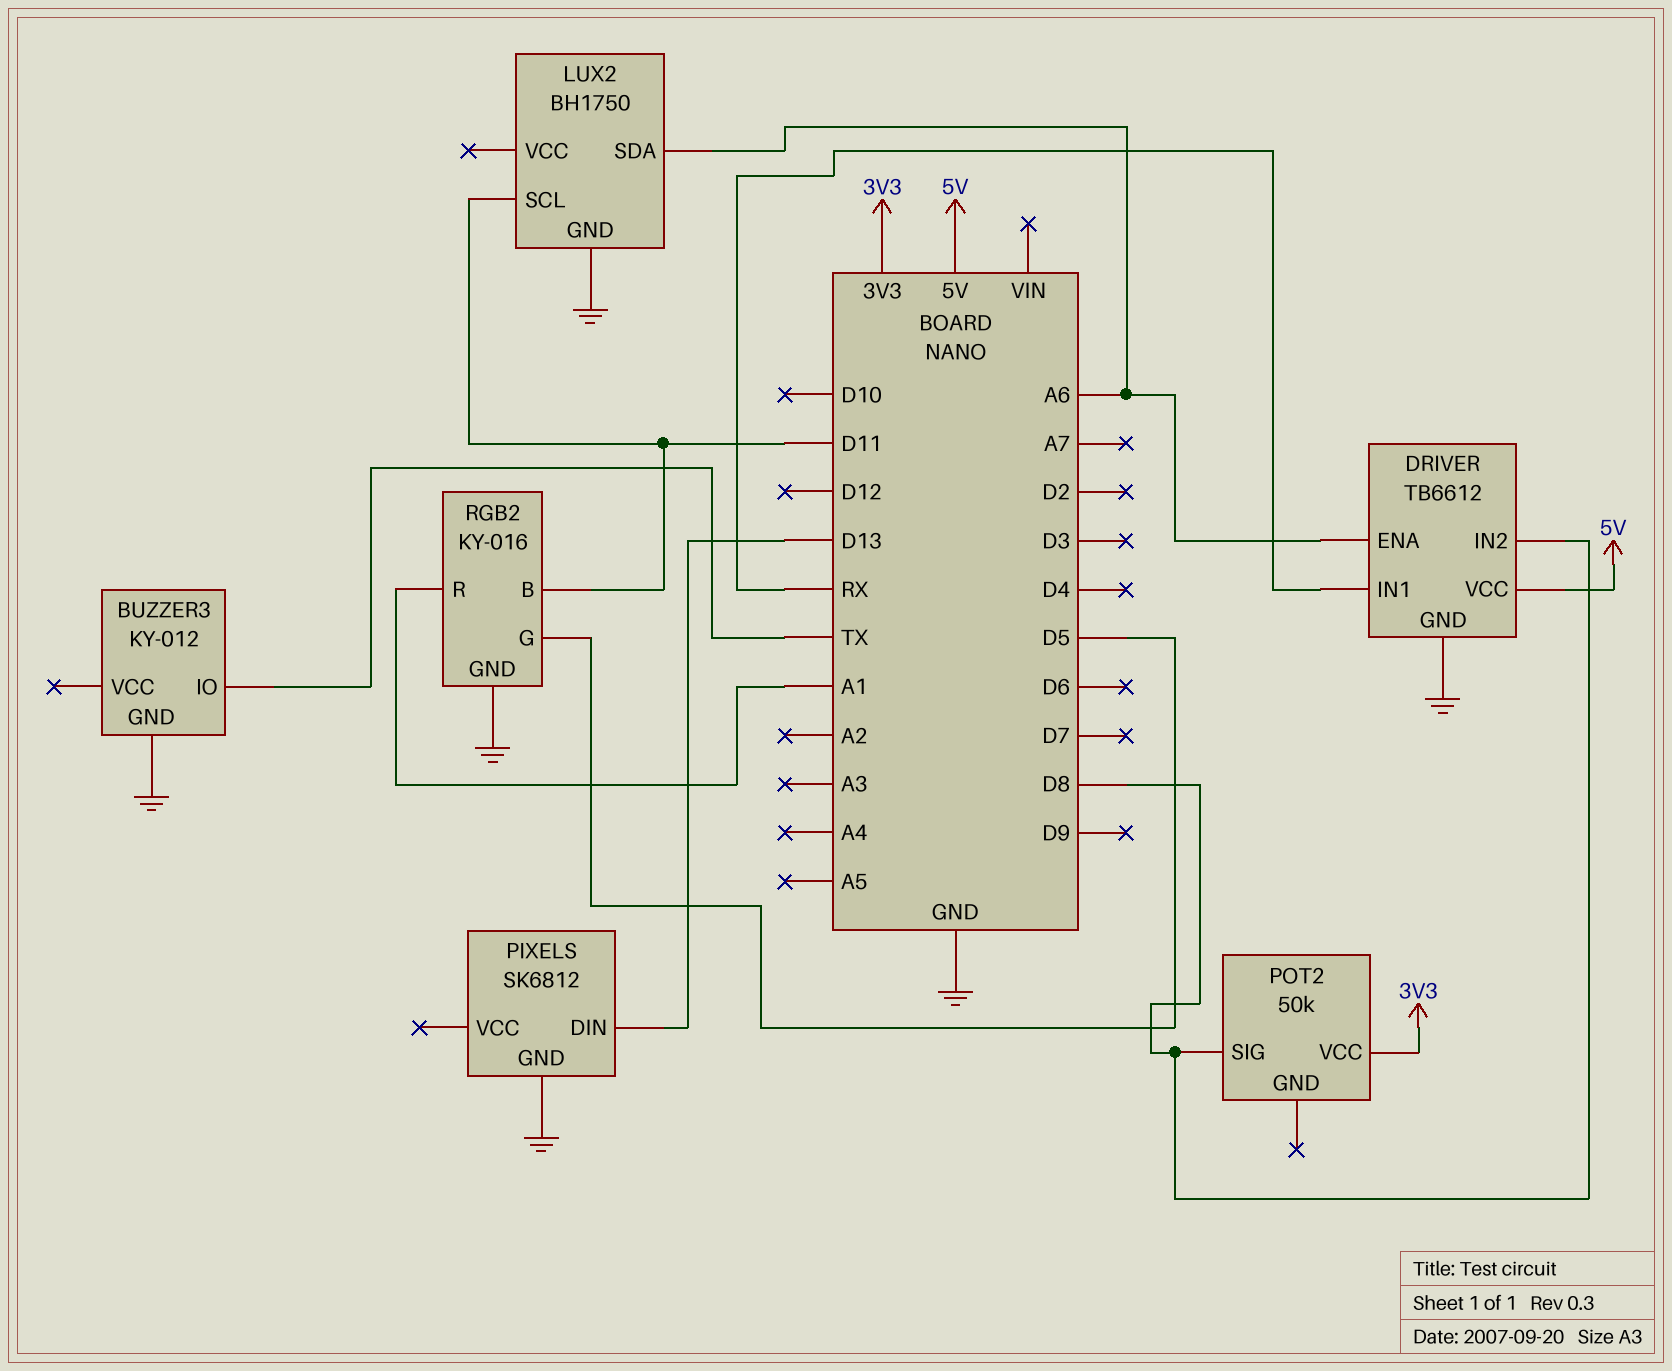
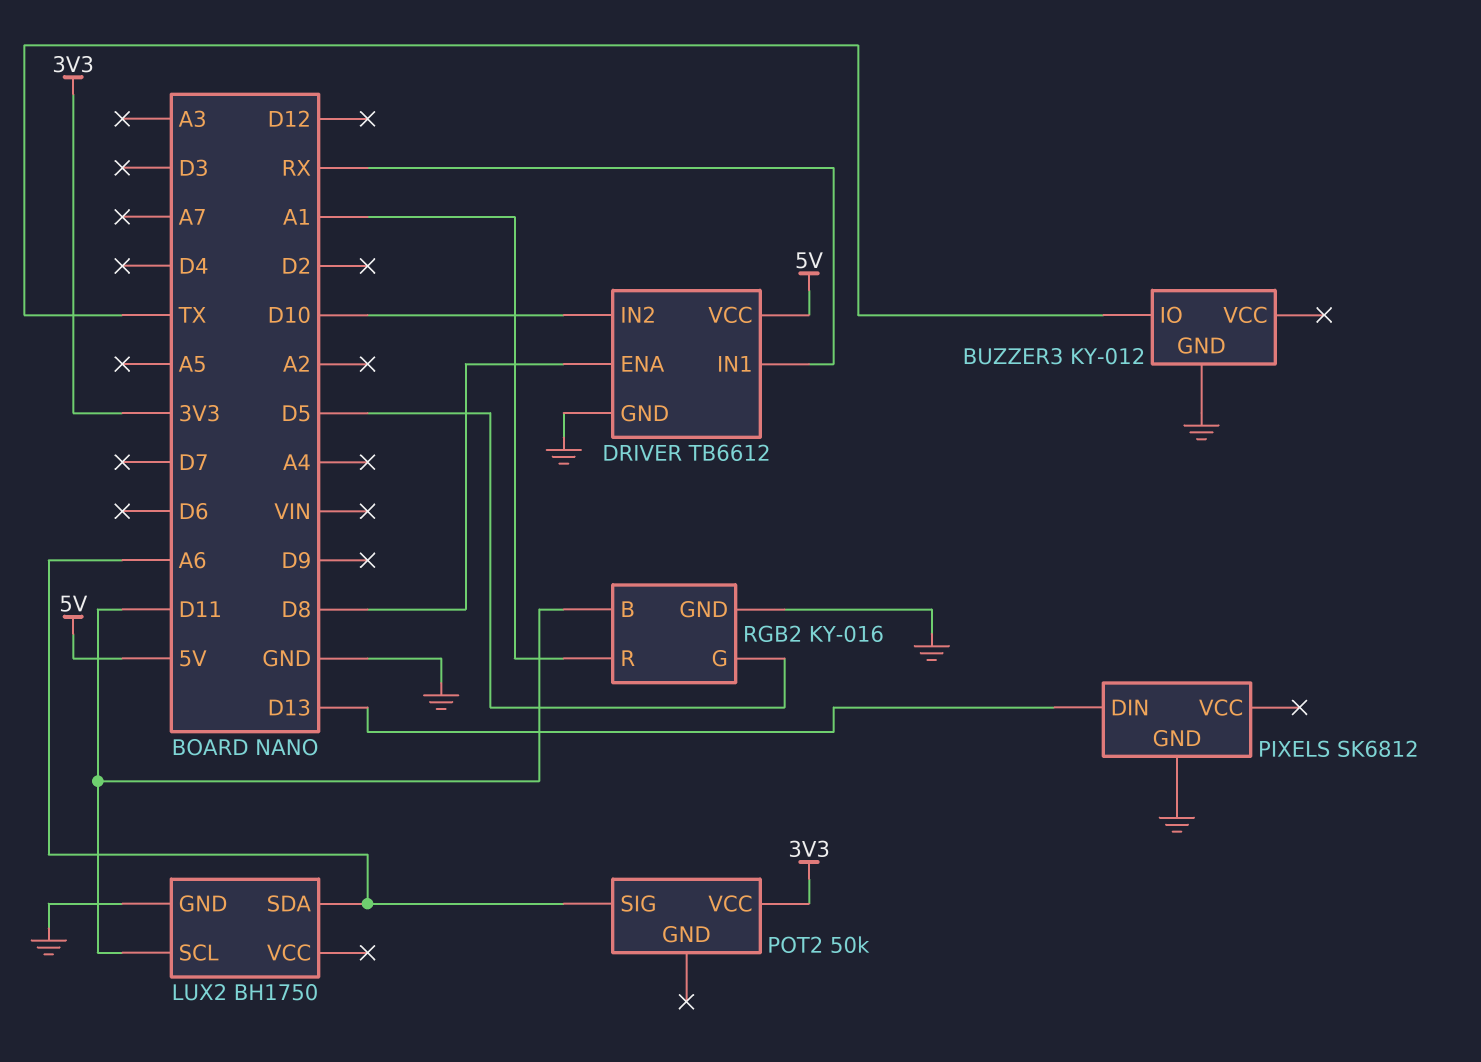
DRIVER pin ENA: A6 -> D8
DRIVER pin IN2: D8 -> D10
POT2 pin SIG: D8 -> A6

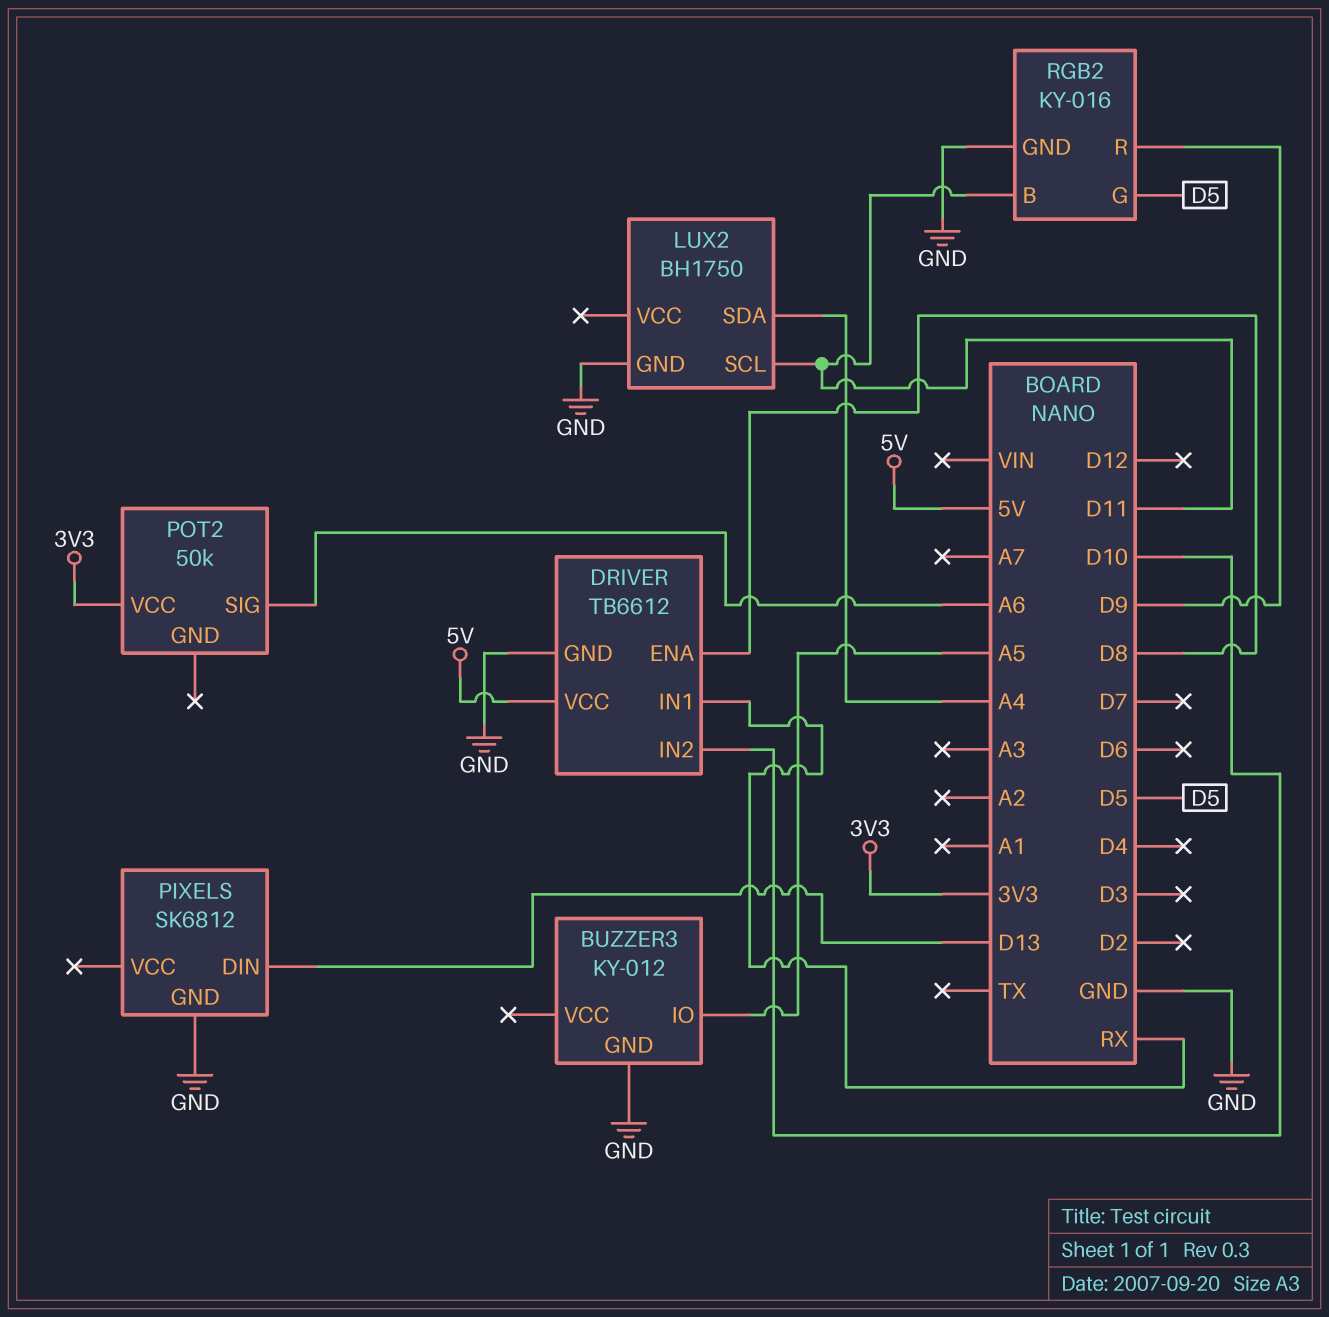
BUZZER3 pin IO: TX -> A5
LUX2 pin SDA: A6 -> A4
RGB2 pin R: A1 -> D9

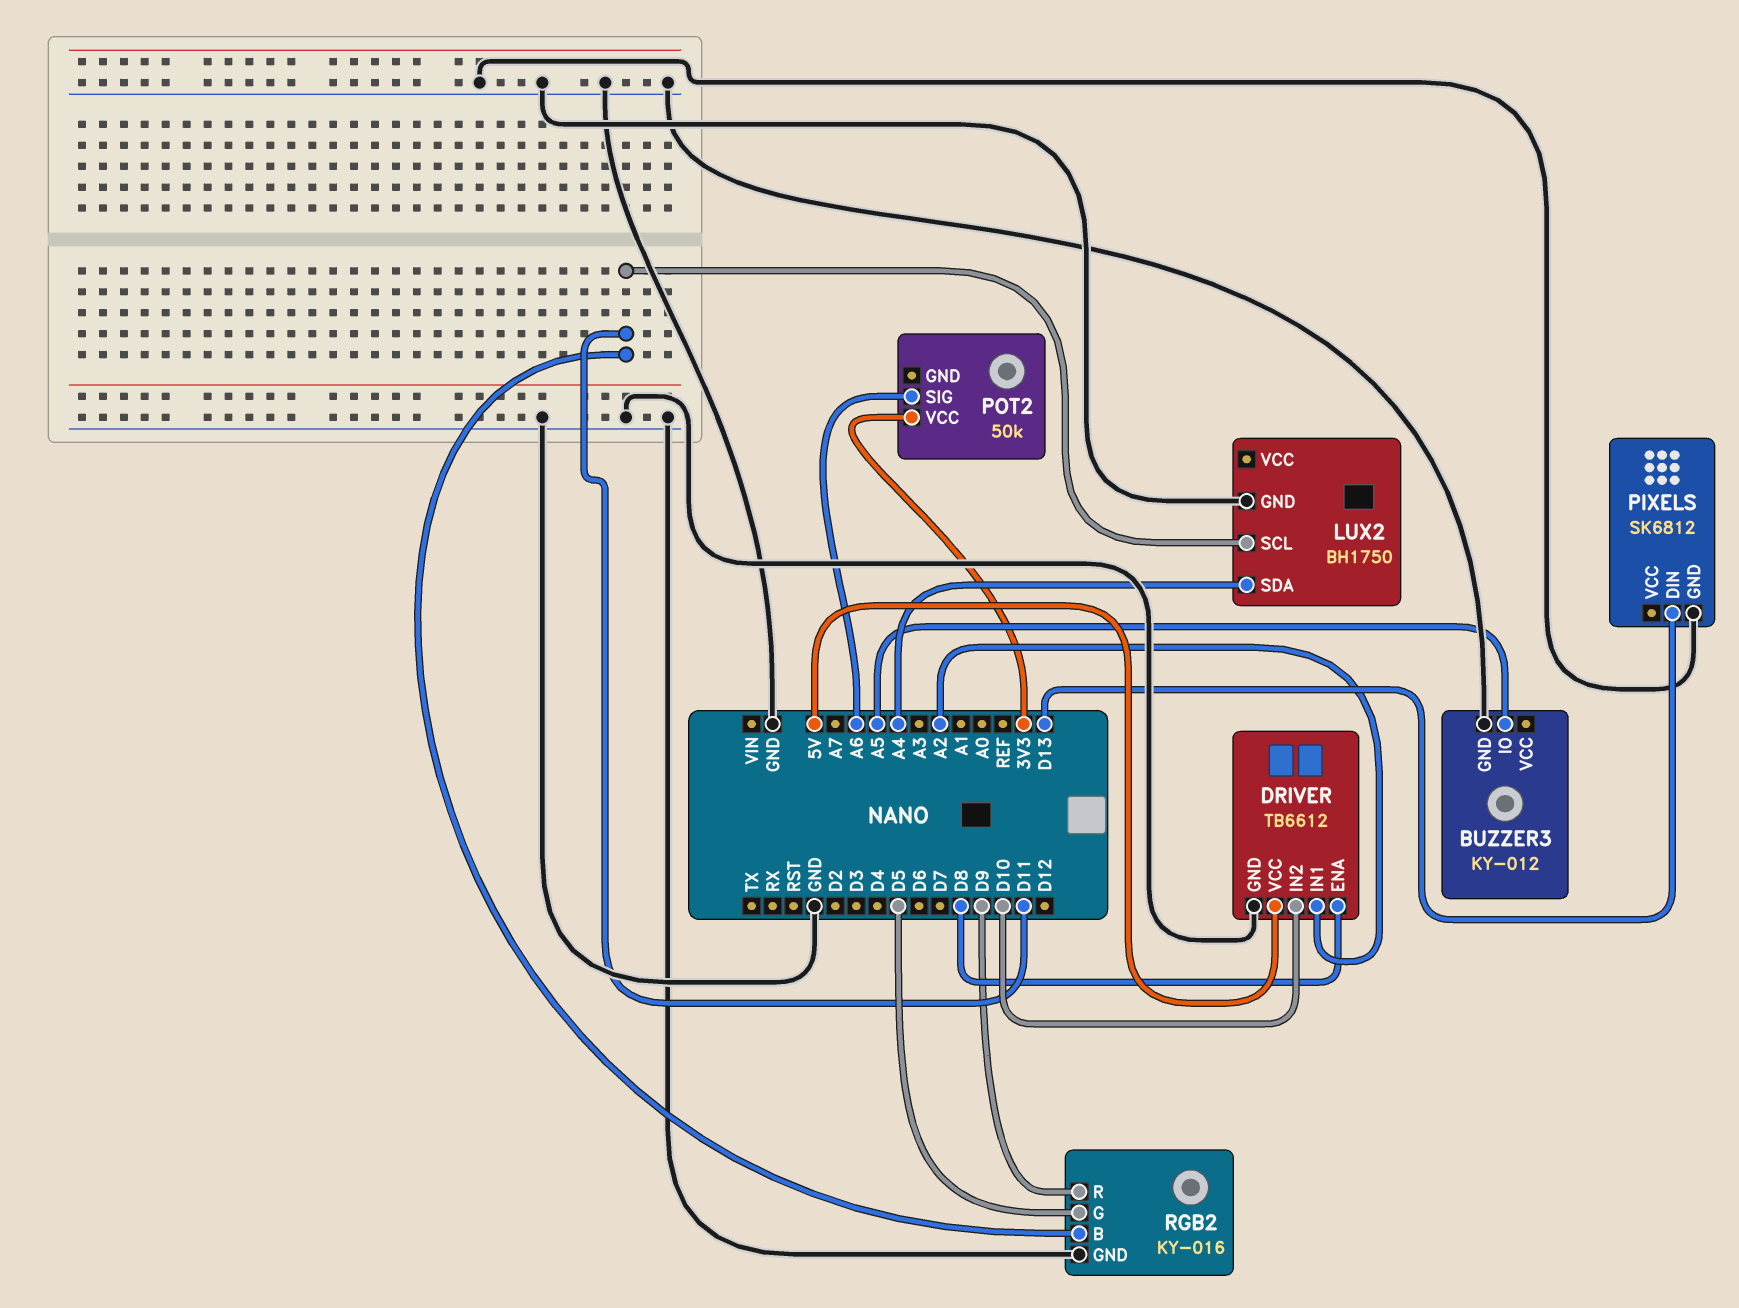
DRIVER pin IN1: RX -> A2

